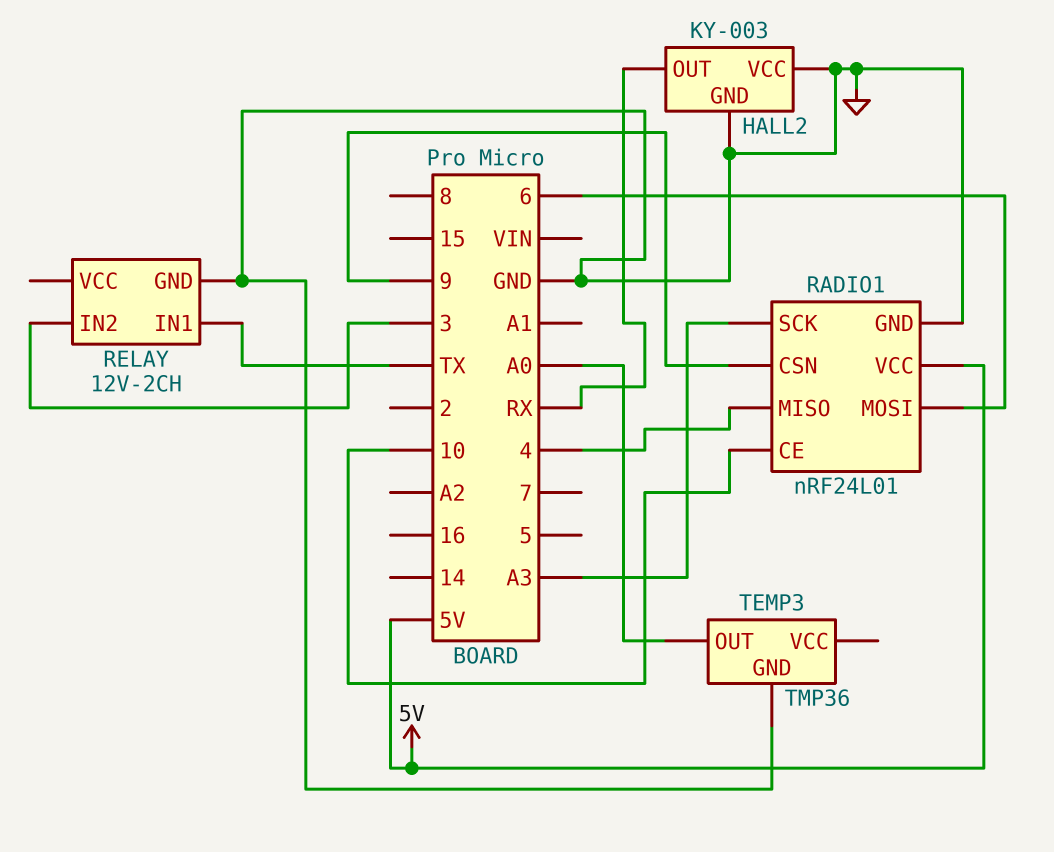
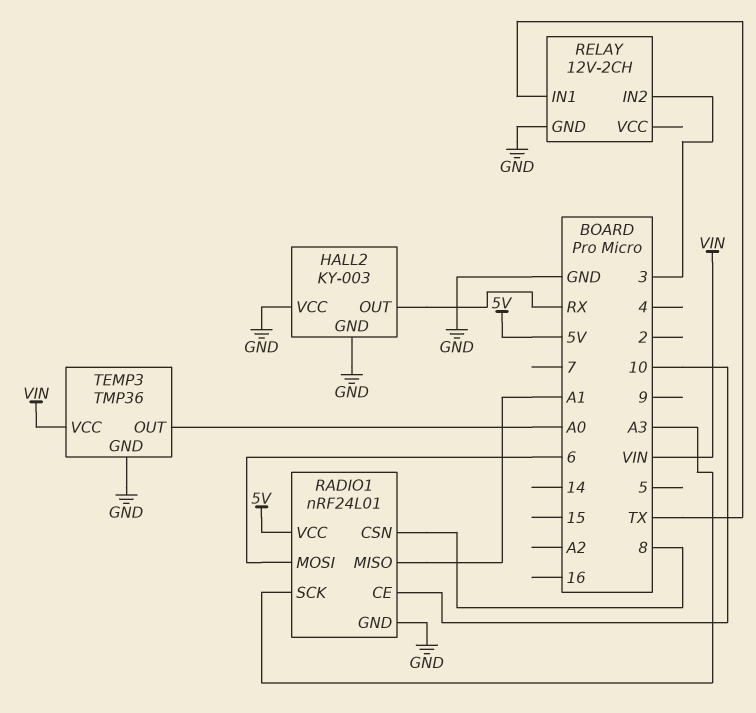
RADIO1 pin CSN: 9 -> 8
RADIO1 pin MISO: 4 -> A1
TEMP3 pin VCC: none -> VIN

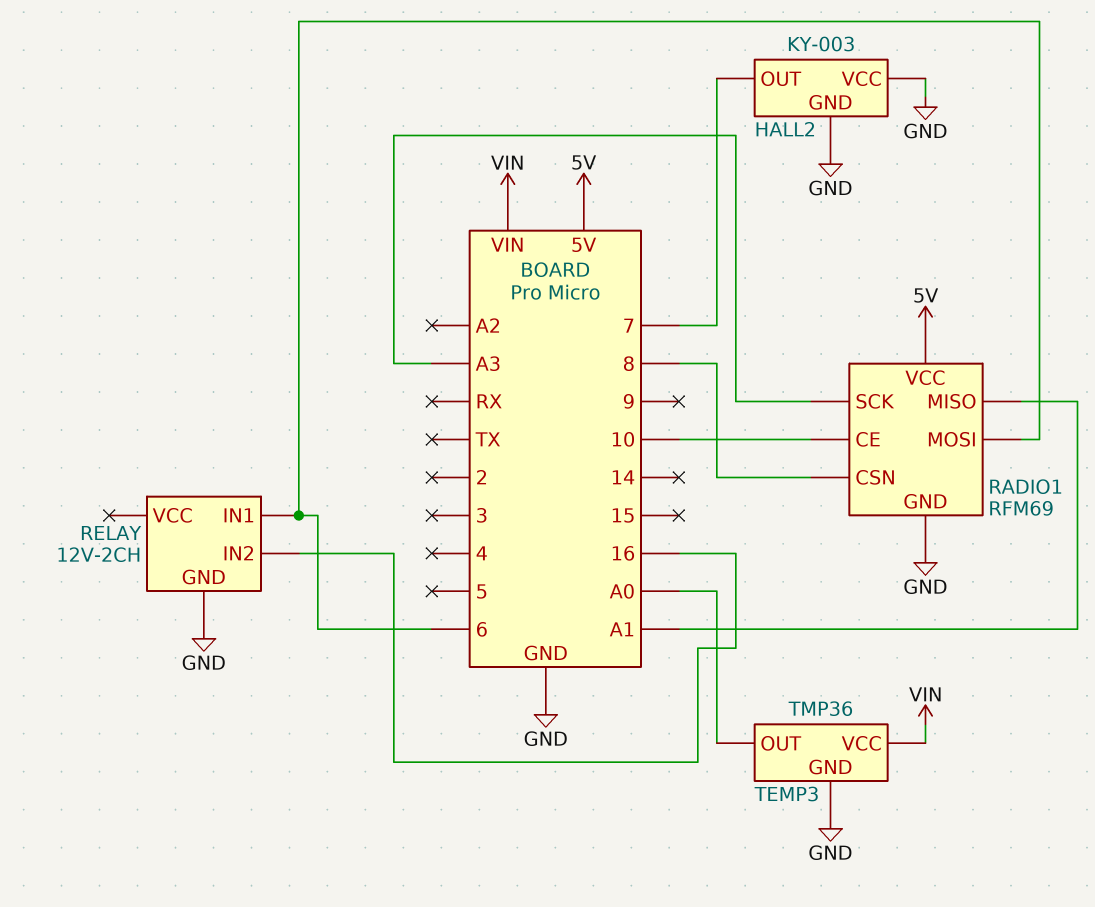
HALL2 pin OUT: RX -> 7
RADIO1: nRF24L01 -> RFM69
RELAY pin IN1: TX -> 6
RELAY pin IN2: 3 -> 16

